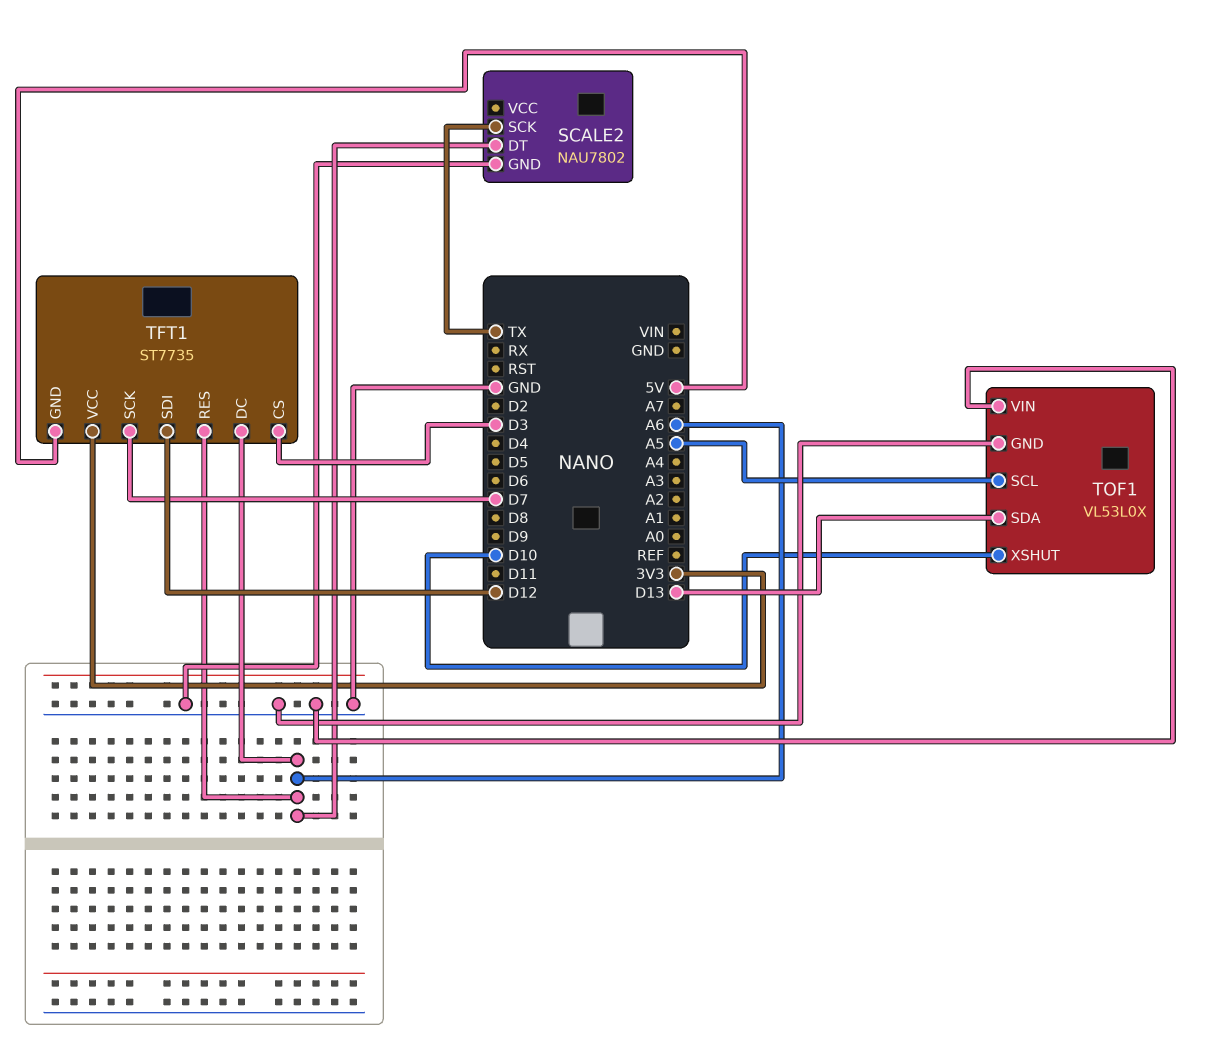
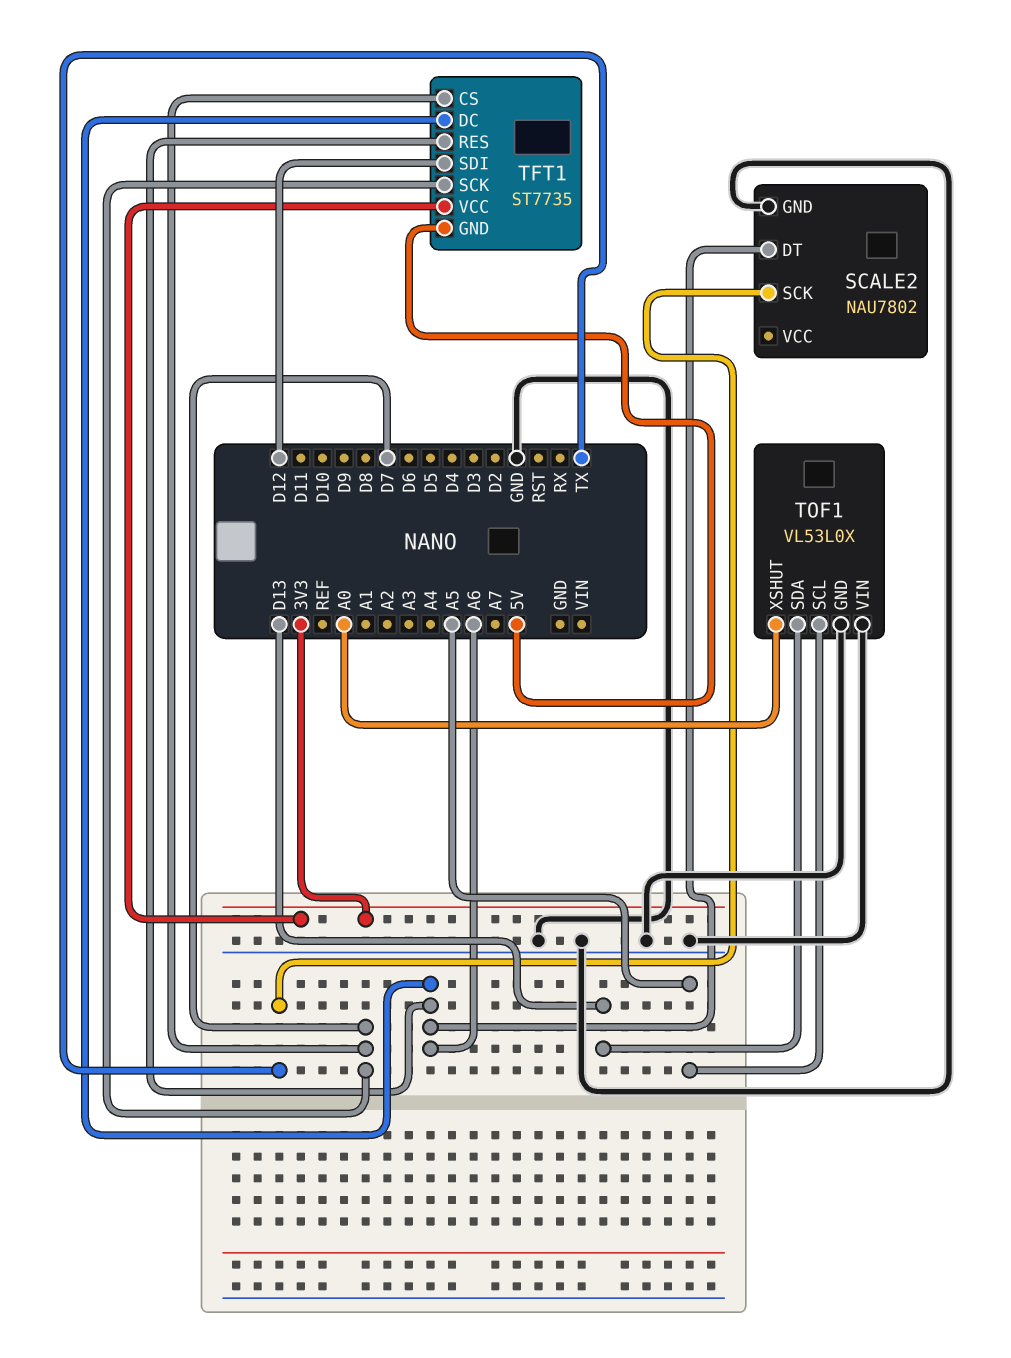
TFT1 pin CS: D3 -> D7
TOF1 pin XSHUT: D10 -> A0

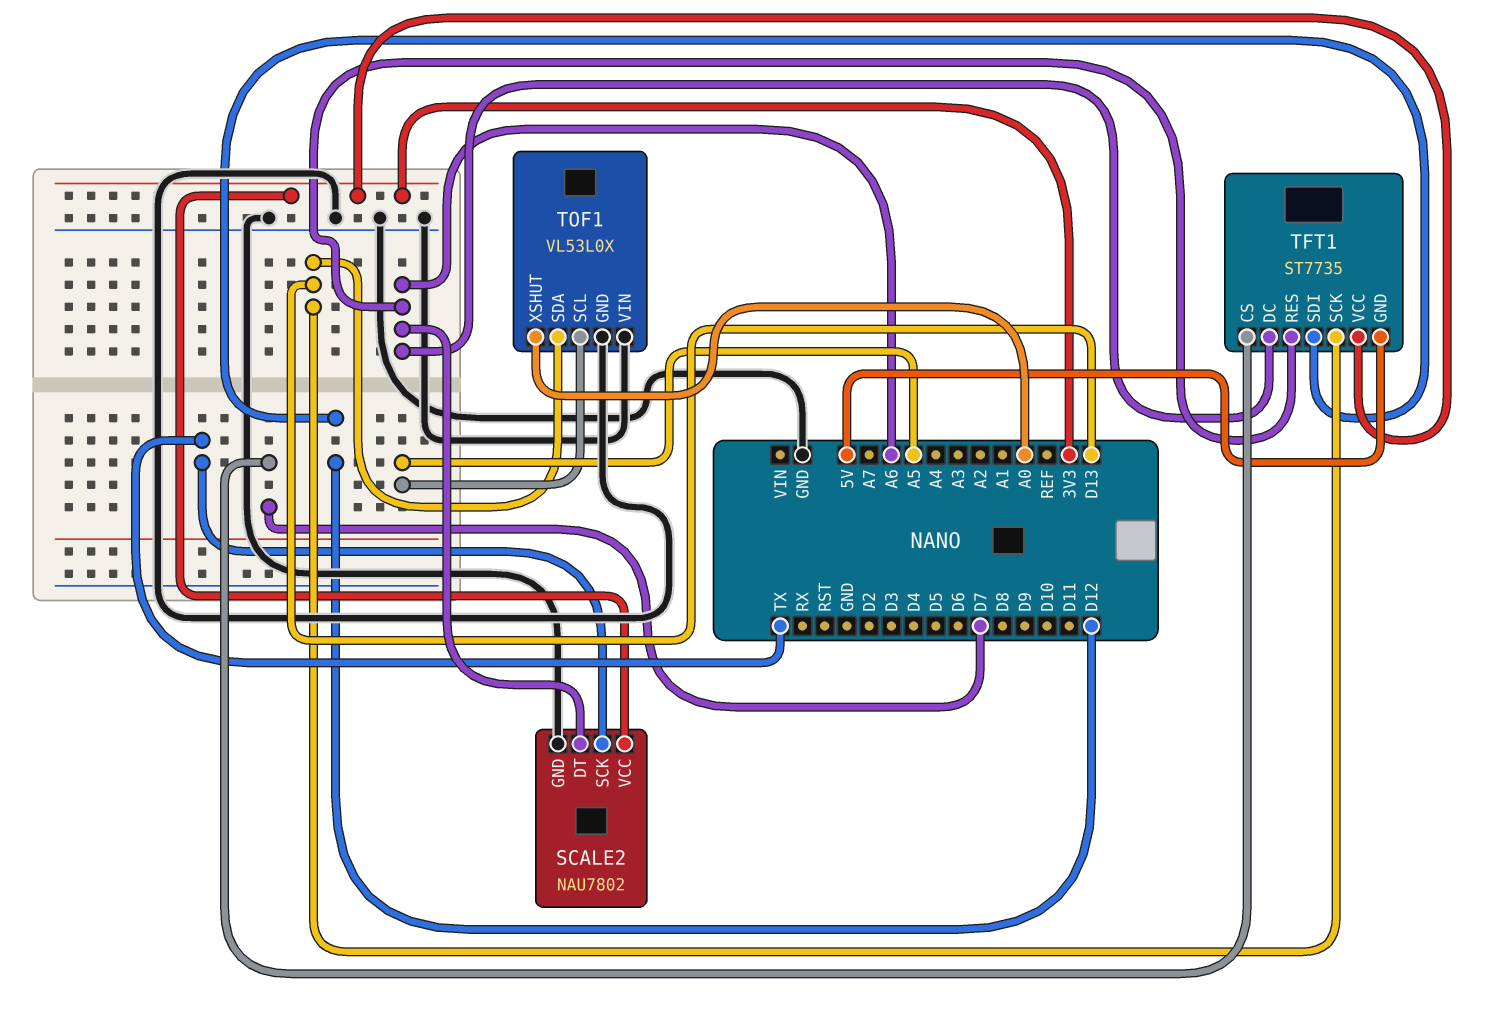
SCALE2 pin VCC: none -> 3V3
TFT1 pin SCK: D7 -> D13

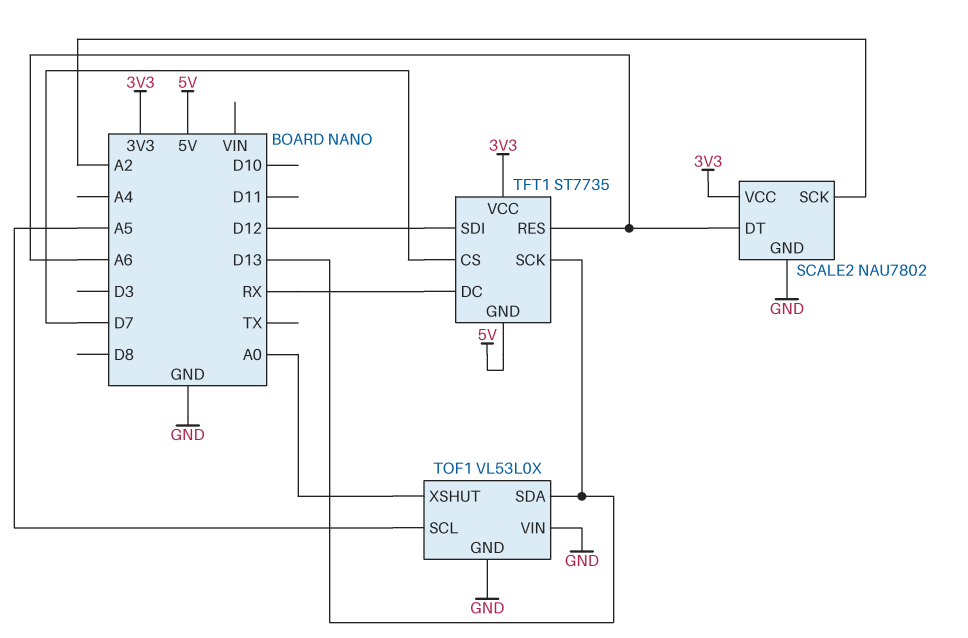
SCALE2 pin SCK: TX -> A2
TFT1 pin DC: A6 -> RX

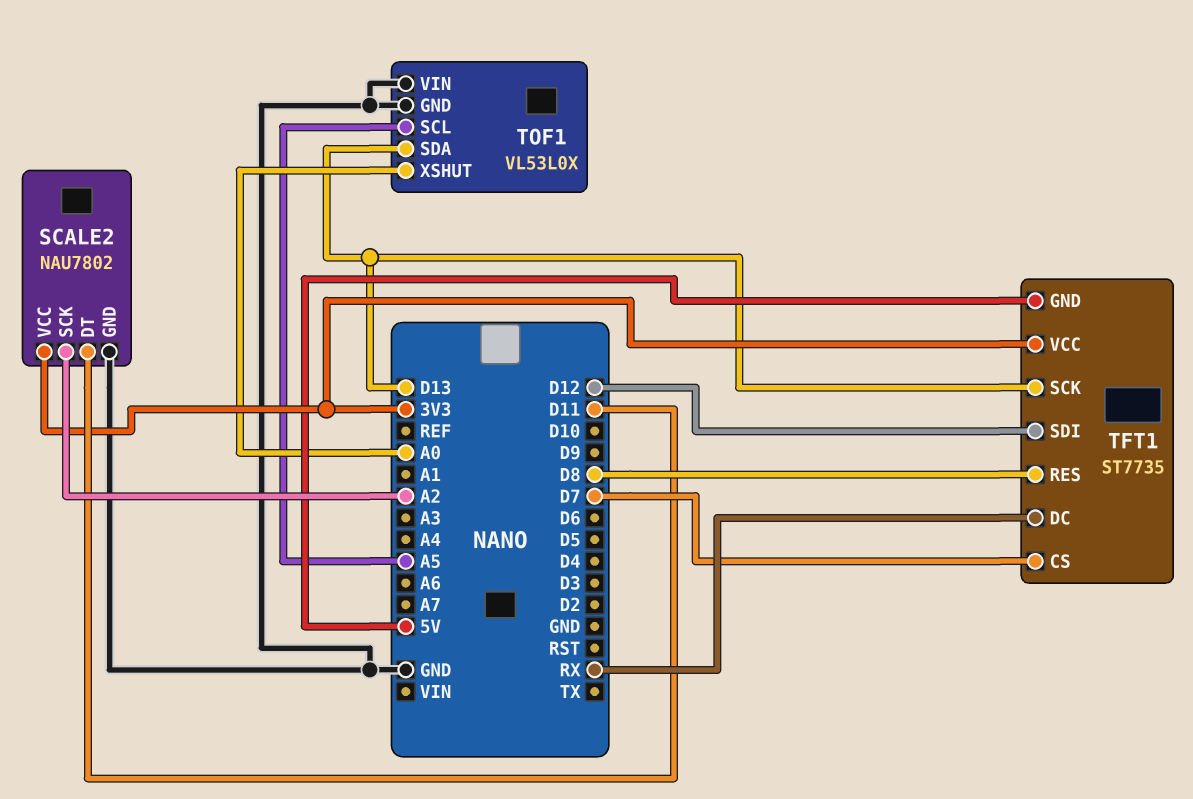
SCALE2 pin DT: A6 -> D11
TFT1 pin RES: A6 -> D8

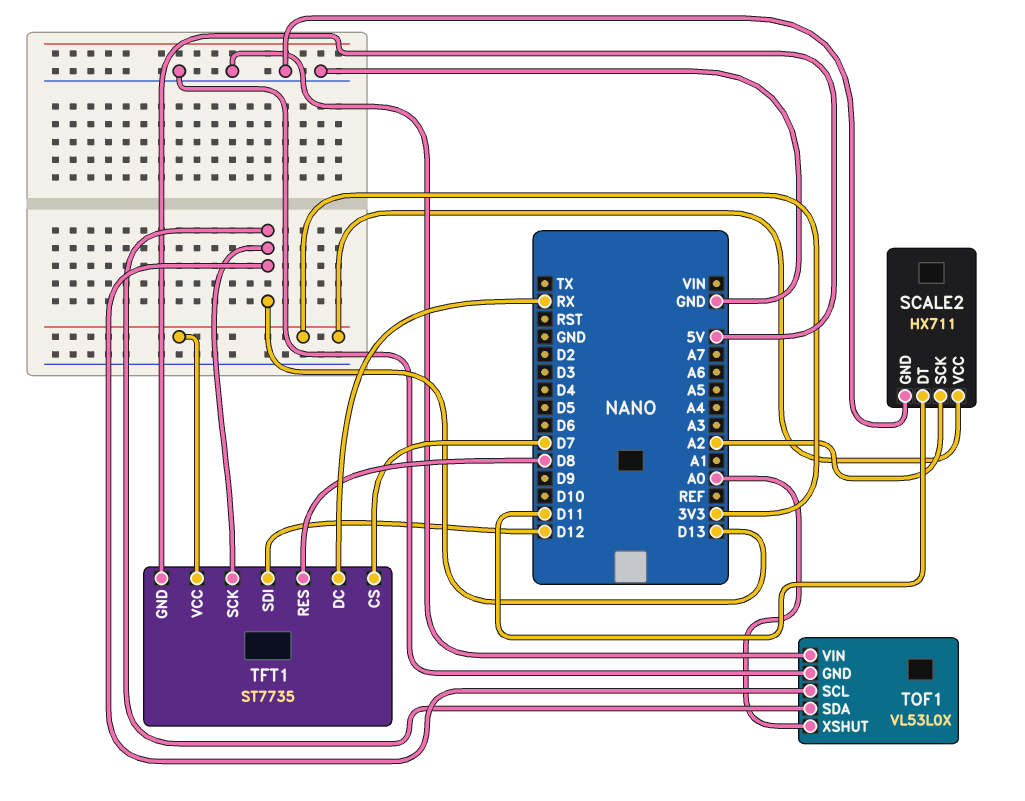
SCALE2: NAU7802 -> HX711
TOF1 pin SCL: A5 -> D13

